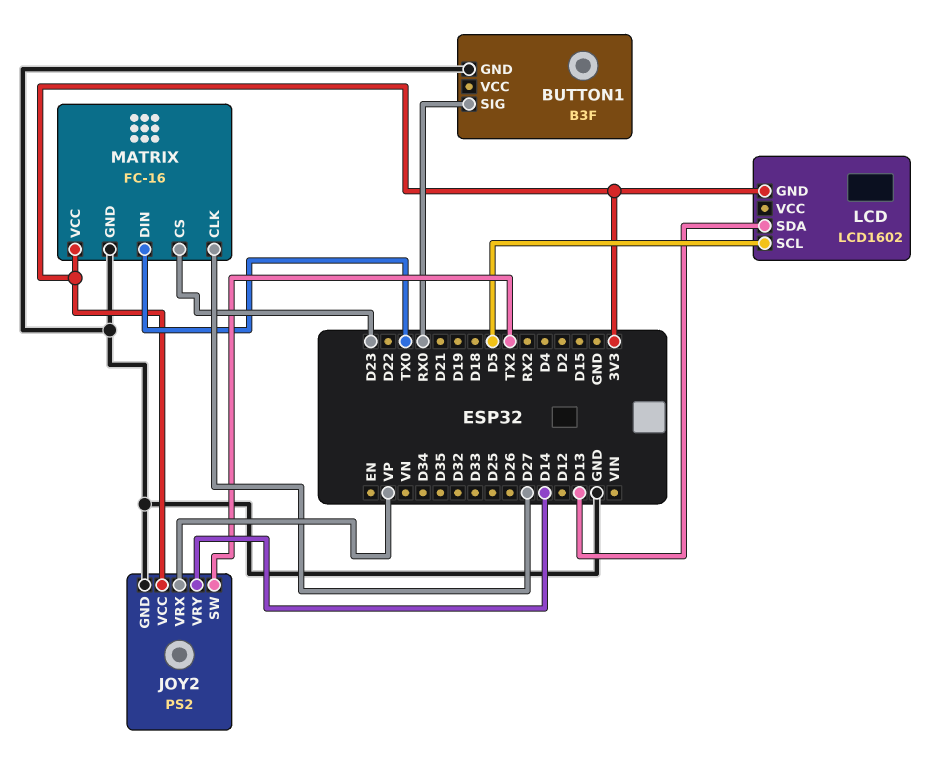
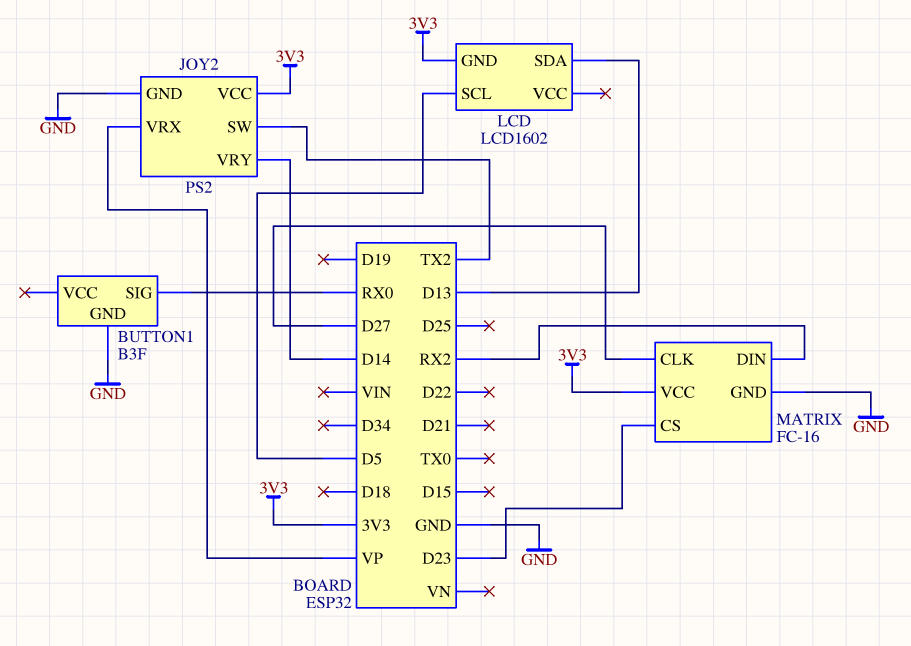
MATRIX pin DIN: TX0 -> RX2

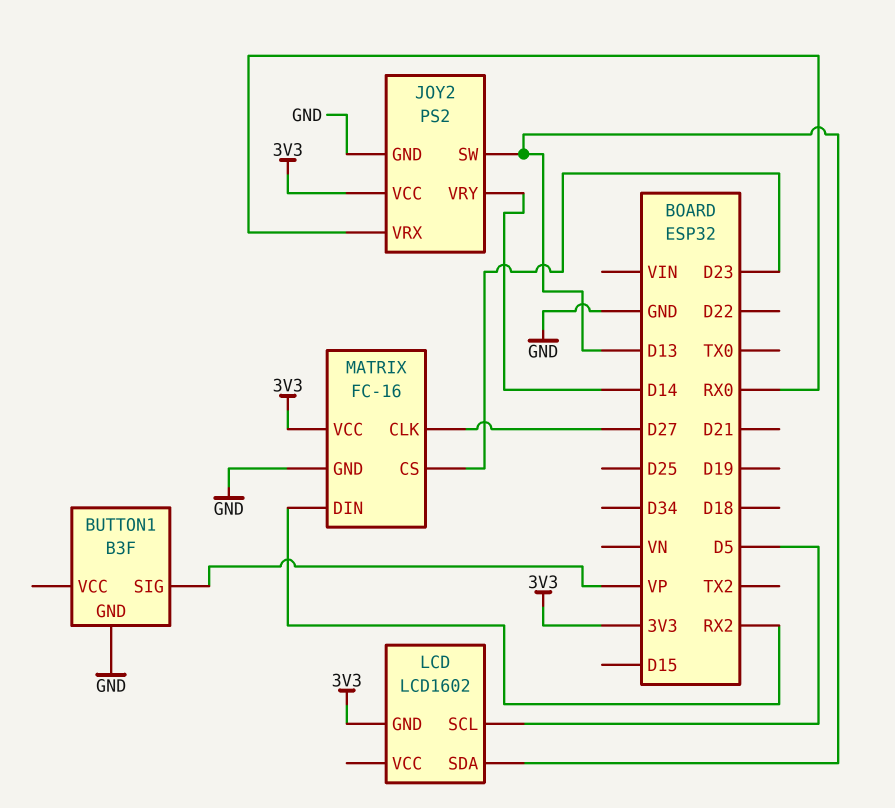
BUTTON1 pin SIG: RX0 -> VP
JOY2 pin SW: TX2 -> D13
JOY2 pin VRX: VP -> RX0

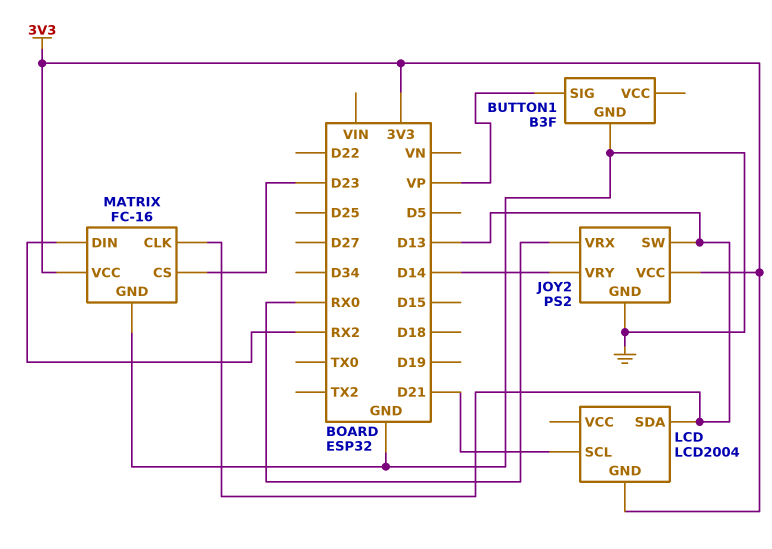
LCD: LCD1602 -> LCD2004
LCD pin SCL: D5 -> D21
MATRIX pin CLK: D27 -> D13

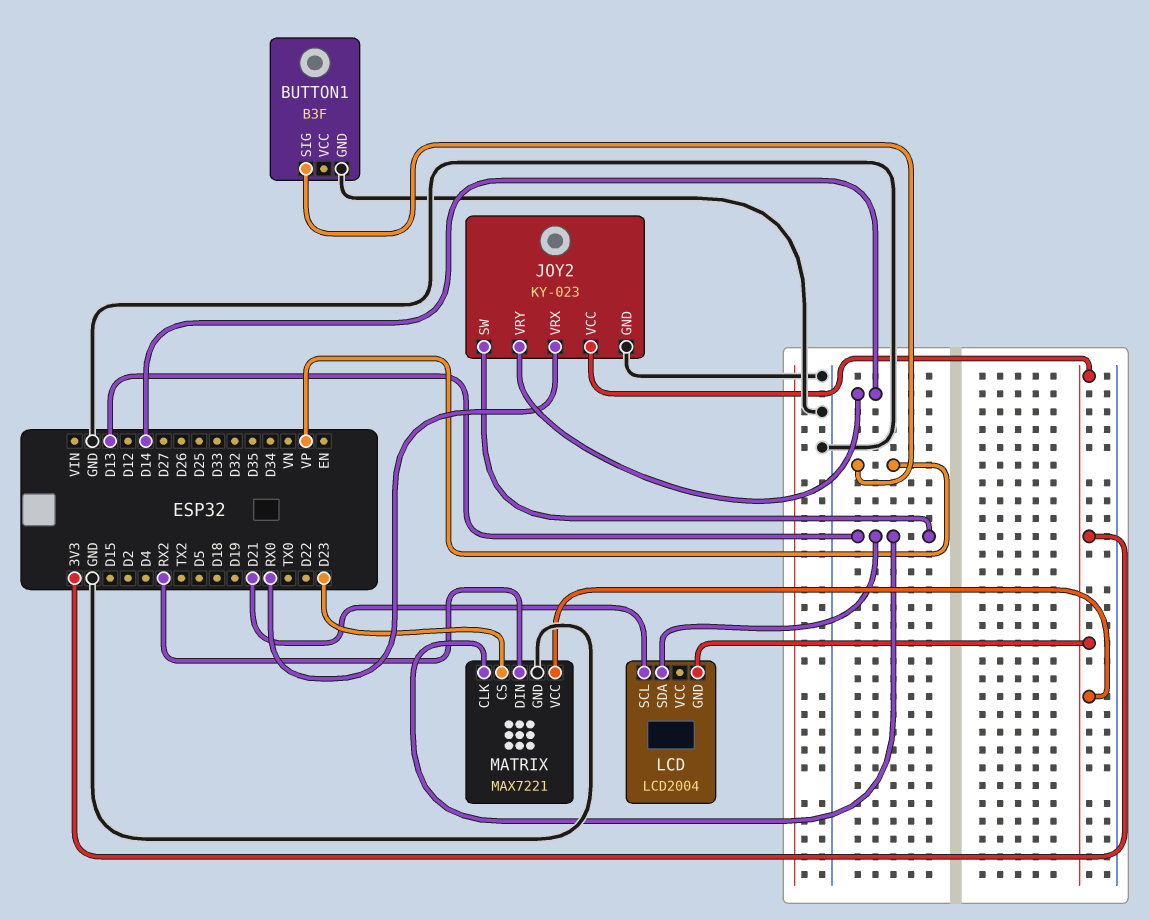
JOY2: PS2 -> KY-023
MATRIX: FC-16 -> MAX7221

